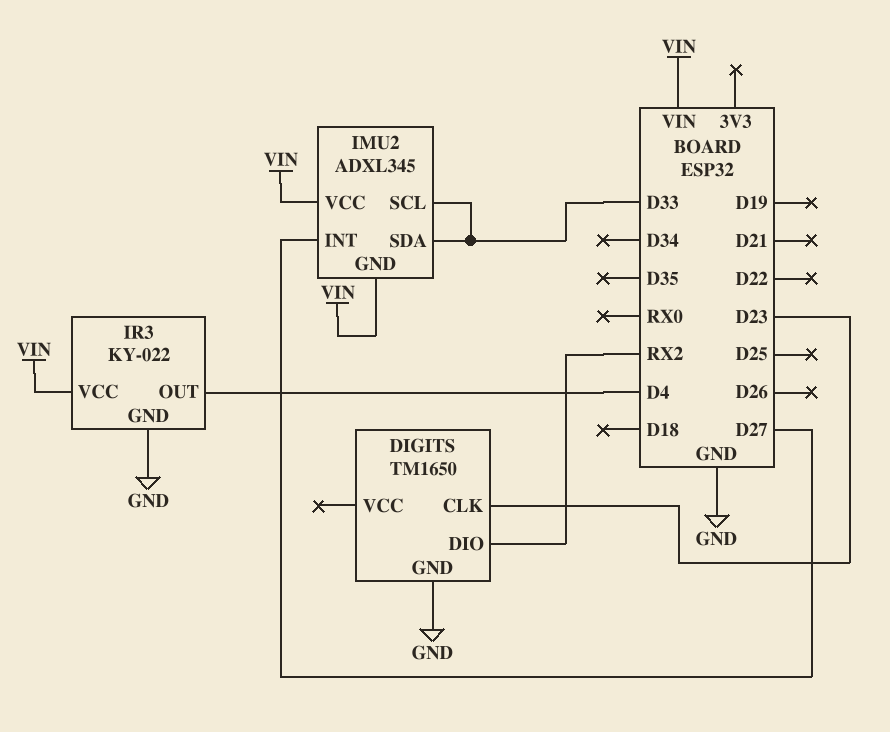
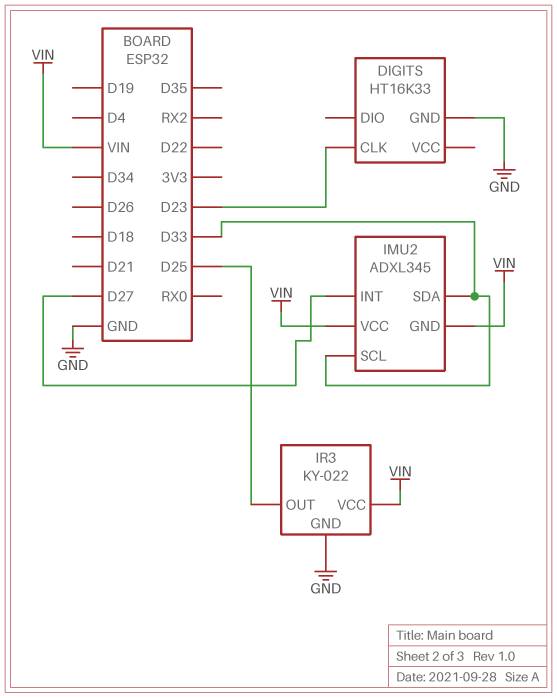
DIGITS: TM1650 -> HT16K33
DIGITS pin DIO: RX2 -> none
IR3 pin OUT: D4 -> D25

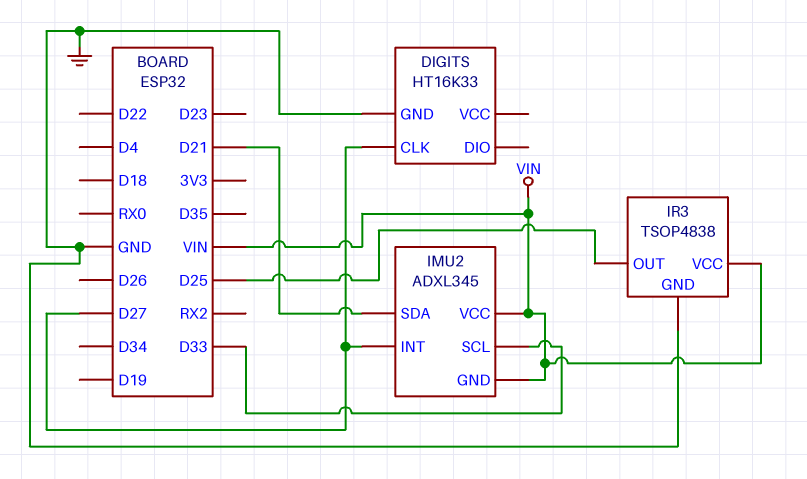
DIGITS pin CLK: D23 -> D27
IMU2 pin SDA: D33 -> D21
IR3: KY-022 -> TSOP4838

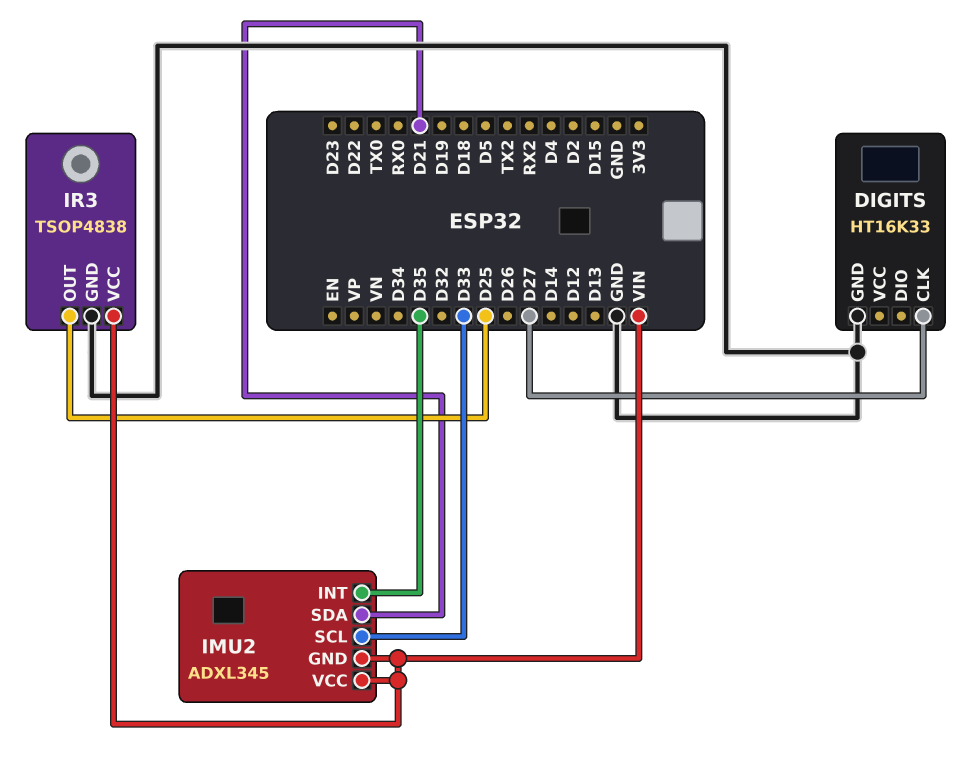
IMU2 pin INT: D27 -> D35

